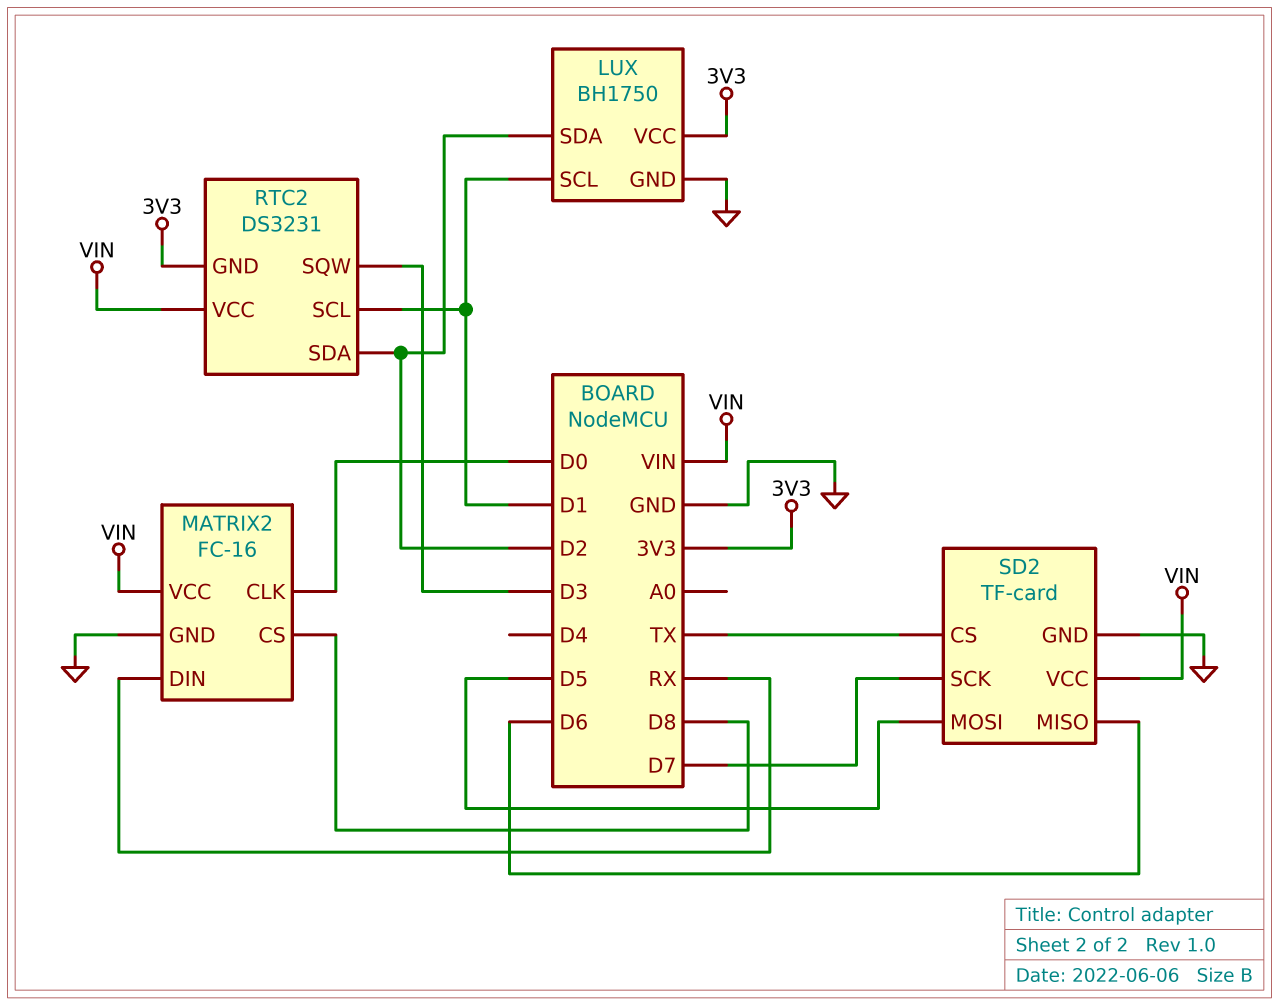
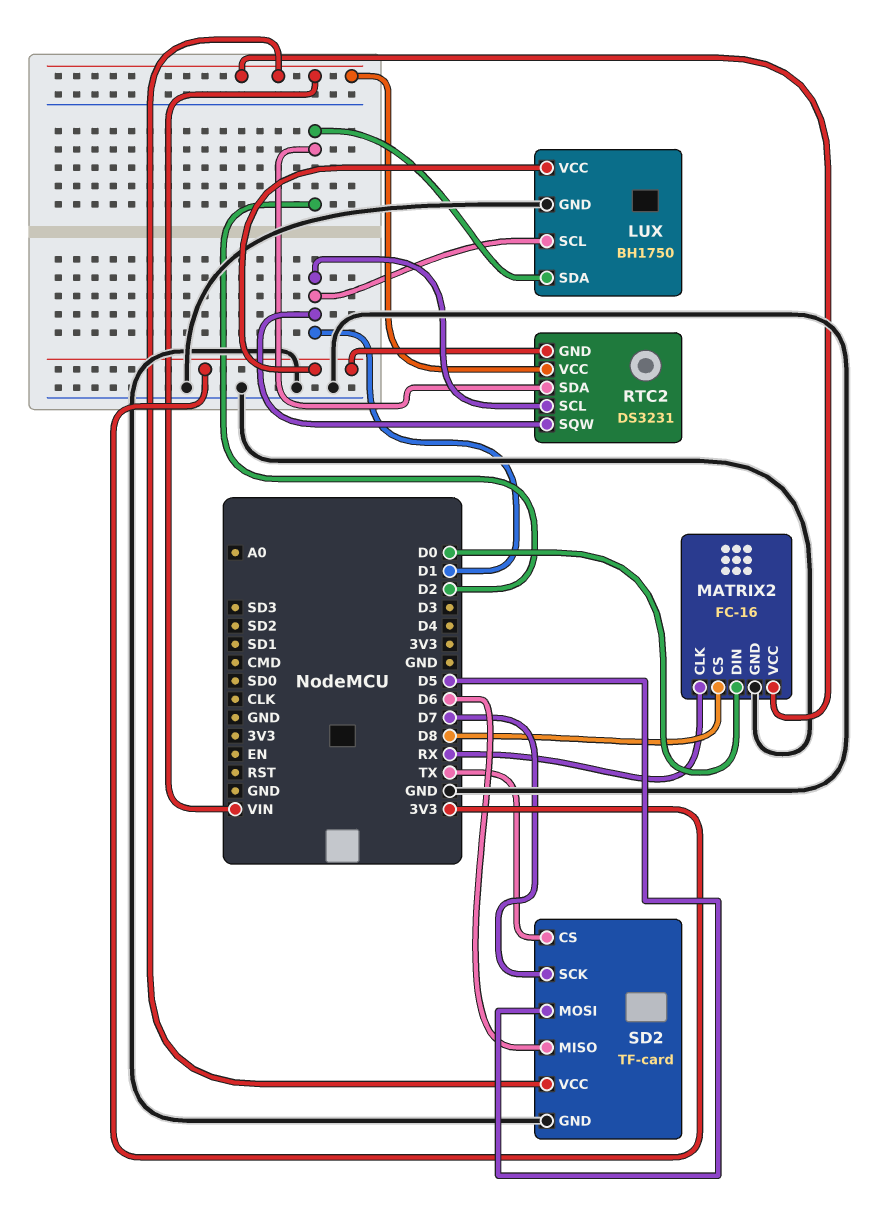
MATRIX2 pin CLK: D0 -> RX
MATRIX2 pin DIN: RX -> D0
RTC2 pin SQW: D3 -> D1

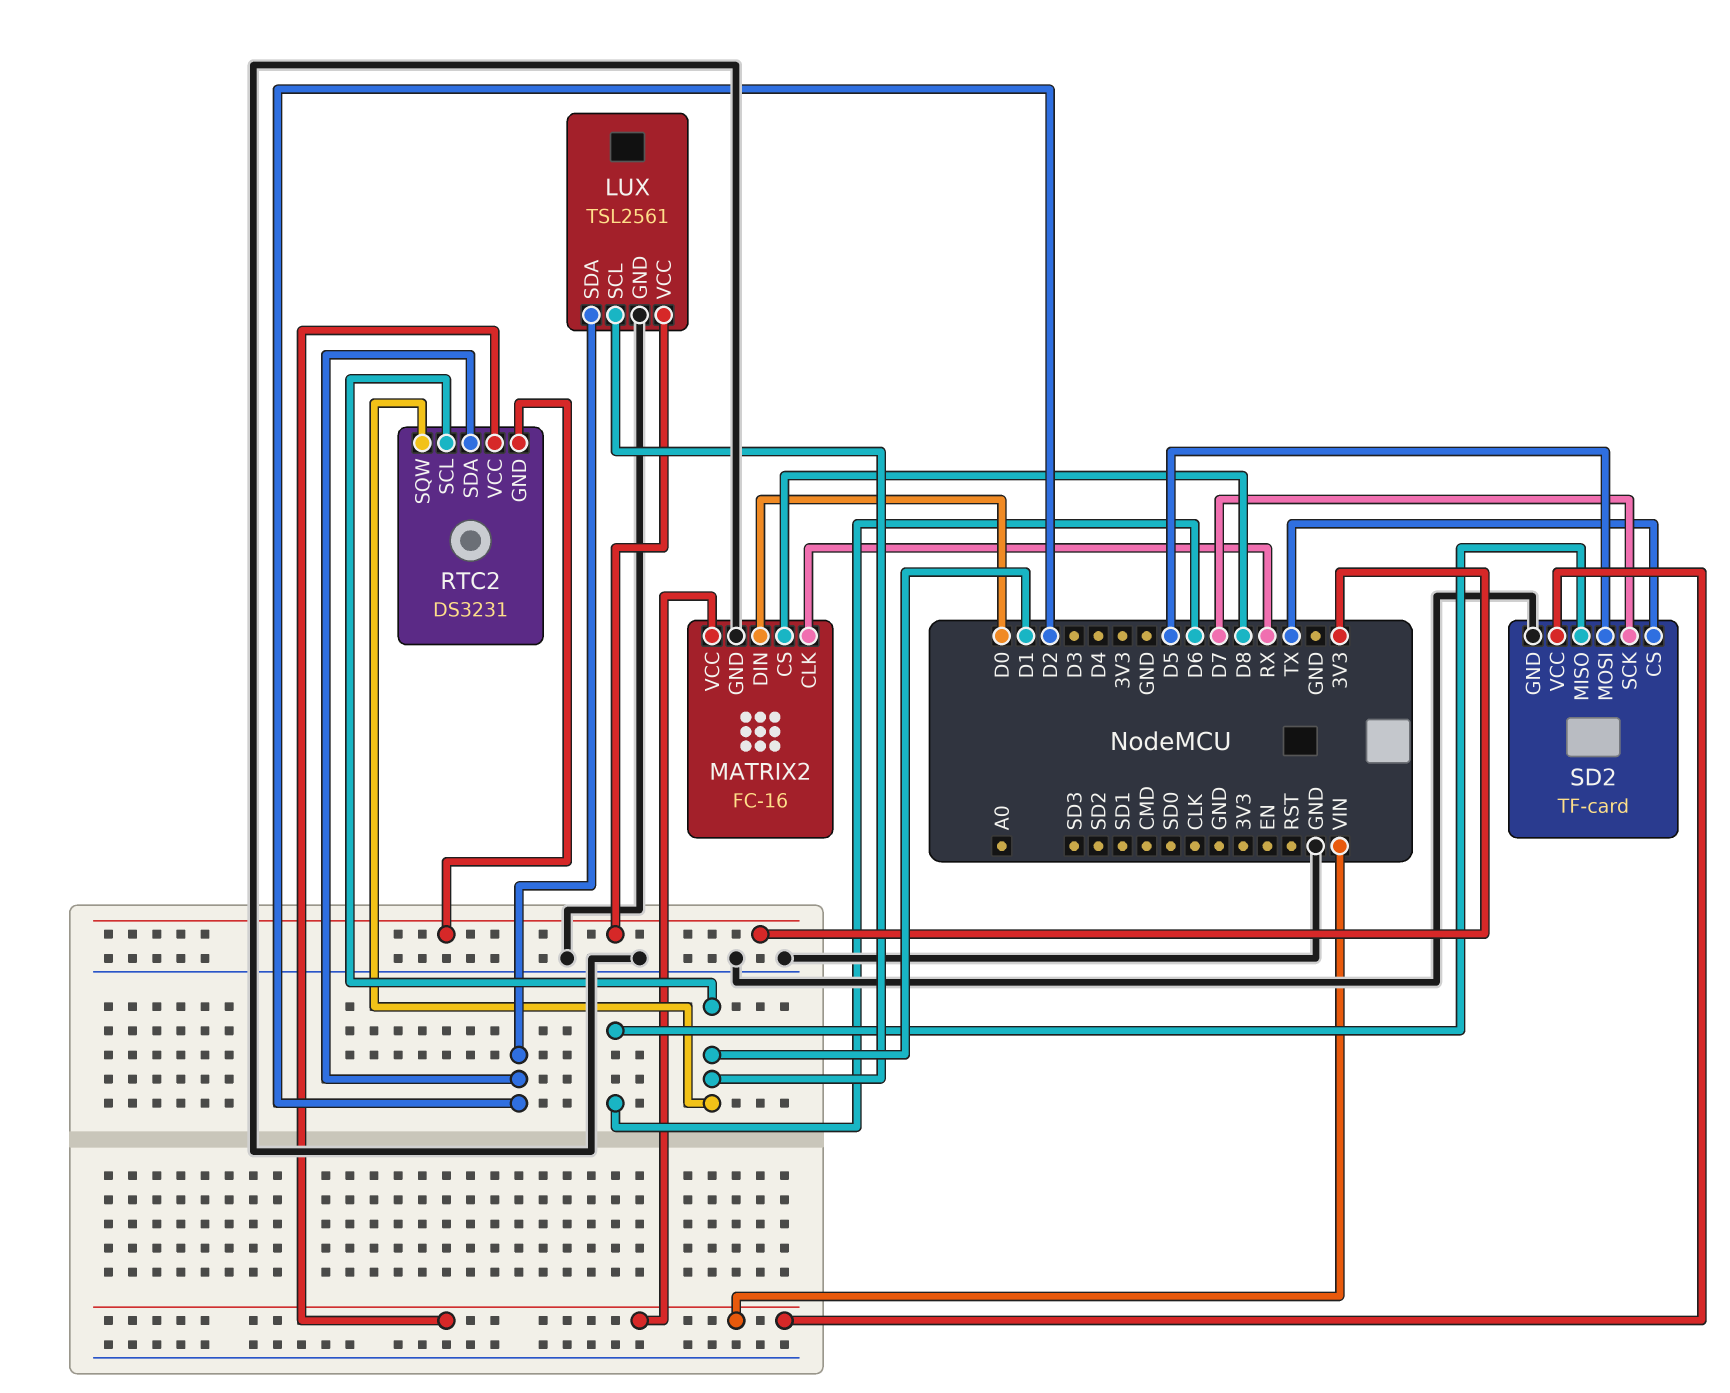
LUX: BH1750 -> TSL2561

